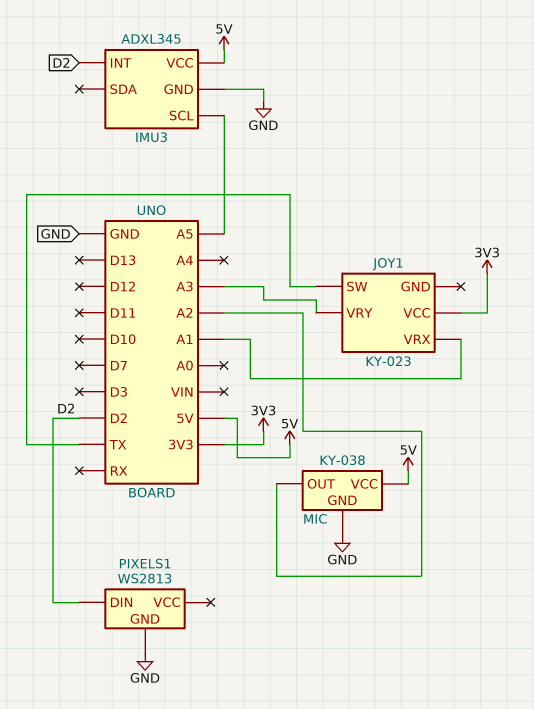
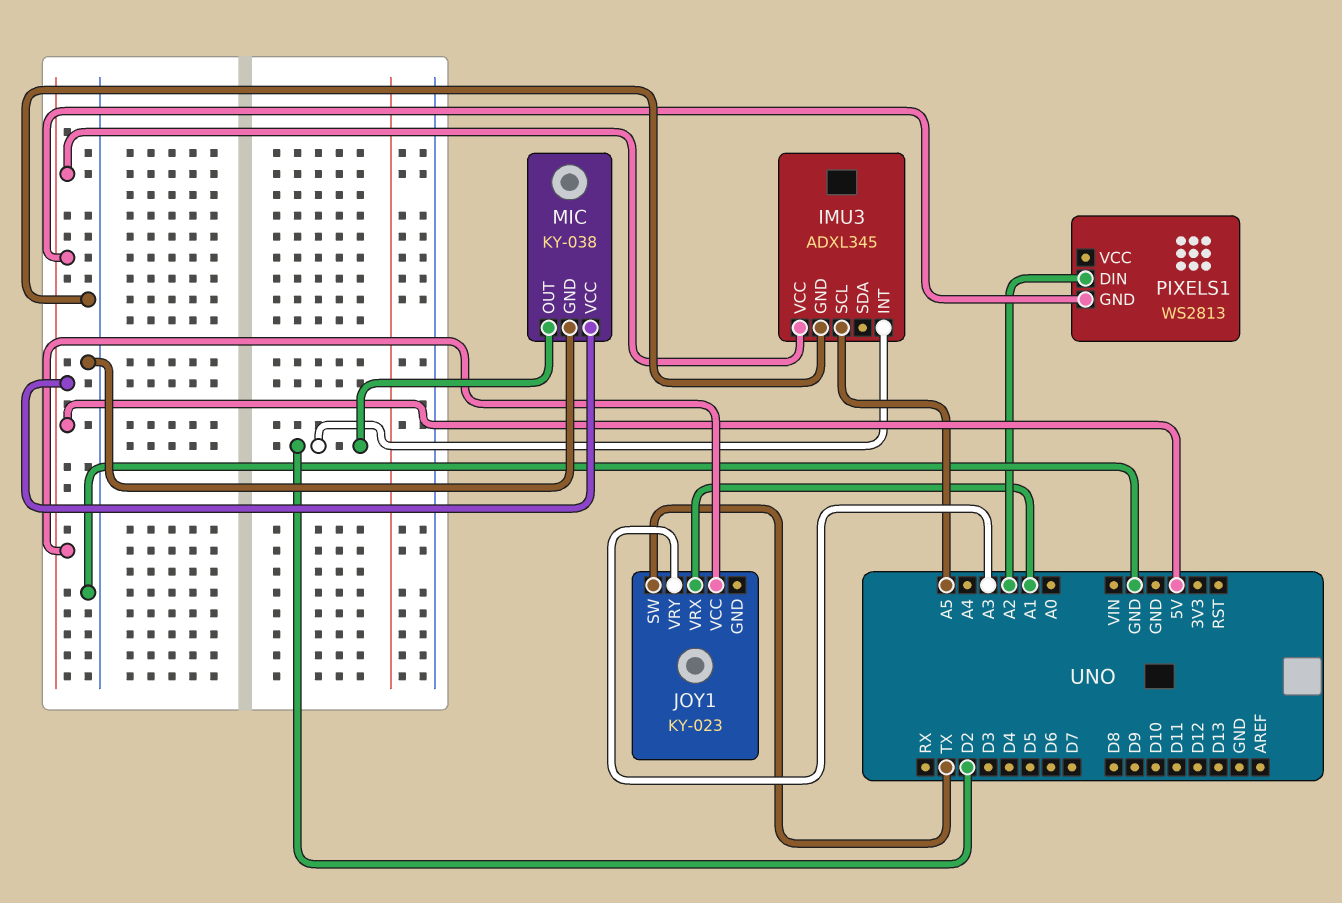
JOY1 pin VCC: 3V3 -> 5V
MIC pin OUT: A2 -> D2
PIXELS1 pin DIN: D2 -> A2
PIXELS1 pin GND: GND -> 5V

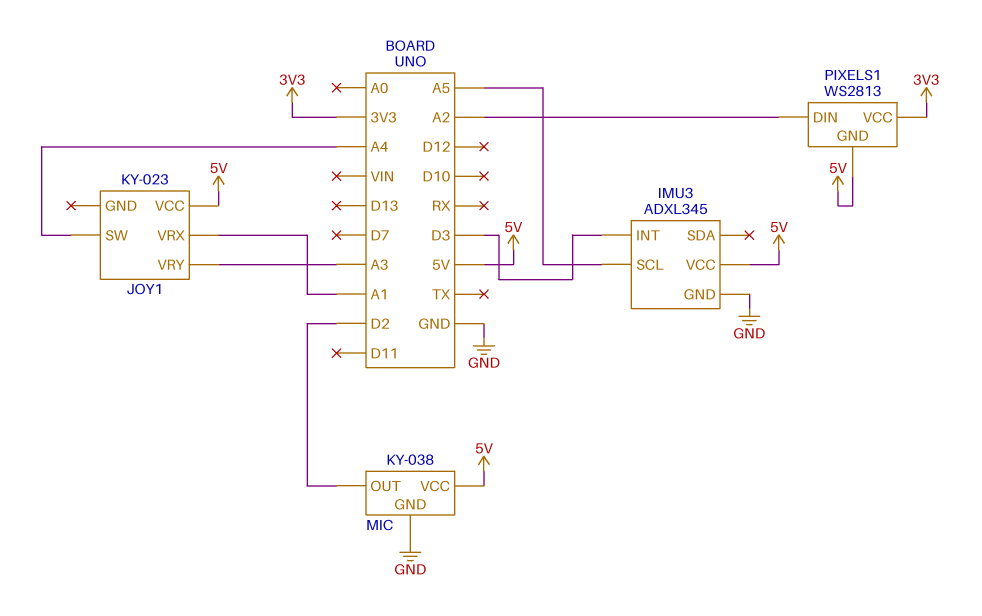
IMU3 pin INT: D2 -> D3
JOY1 pin SW: TX -> A4
PIXELS1 pin VCC: none -> 3V3

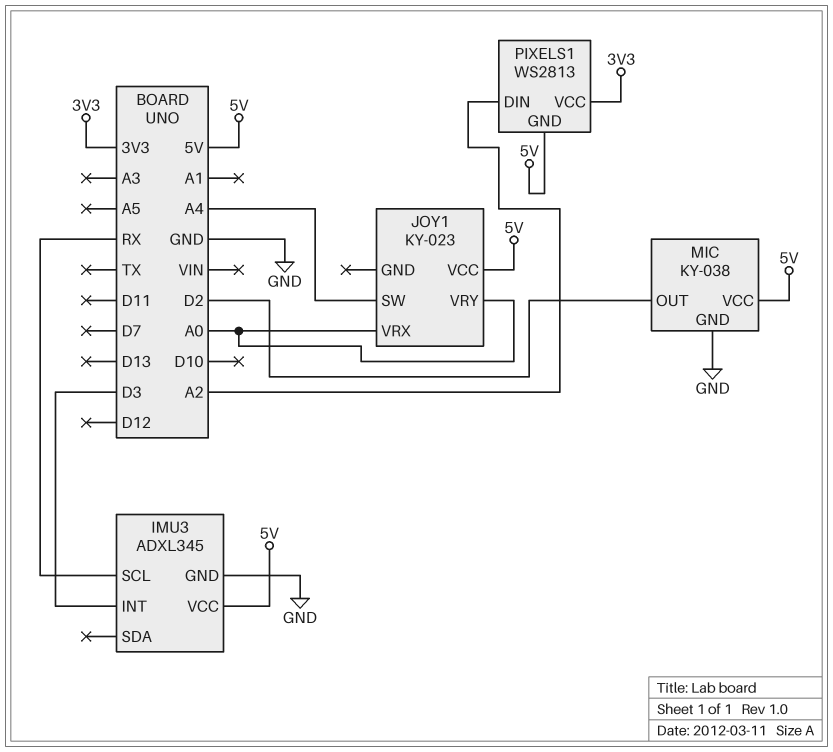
IMU3 pin SCL: A5 -> RX
JOY1 pin VRX: A1 -> A0
JOY1 pin VRY: A3 -> A0

